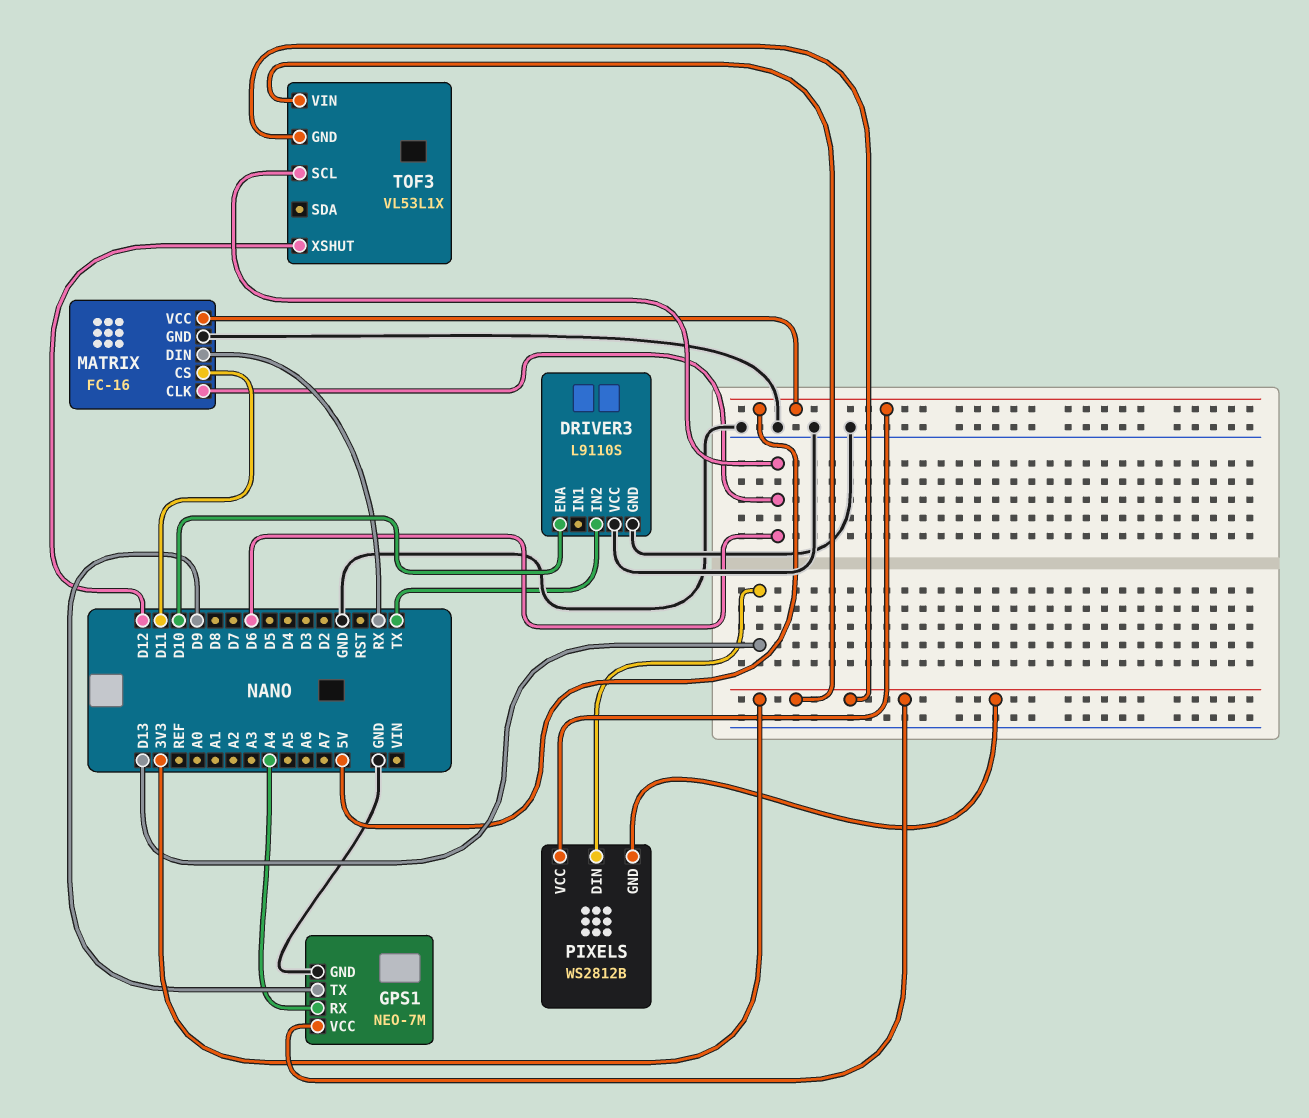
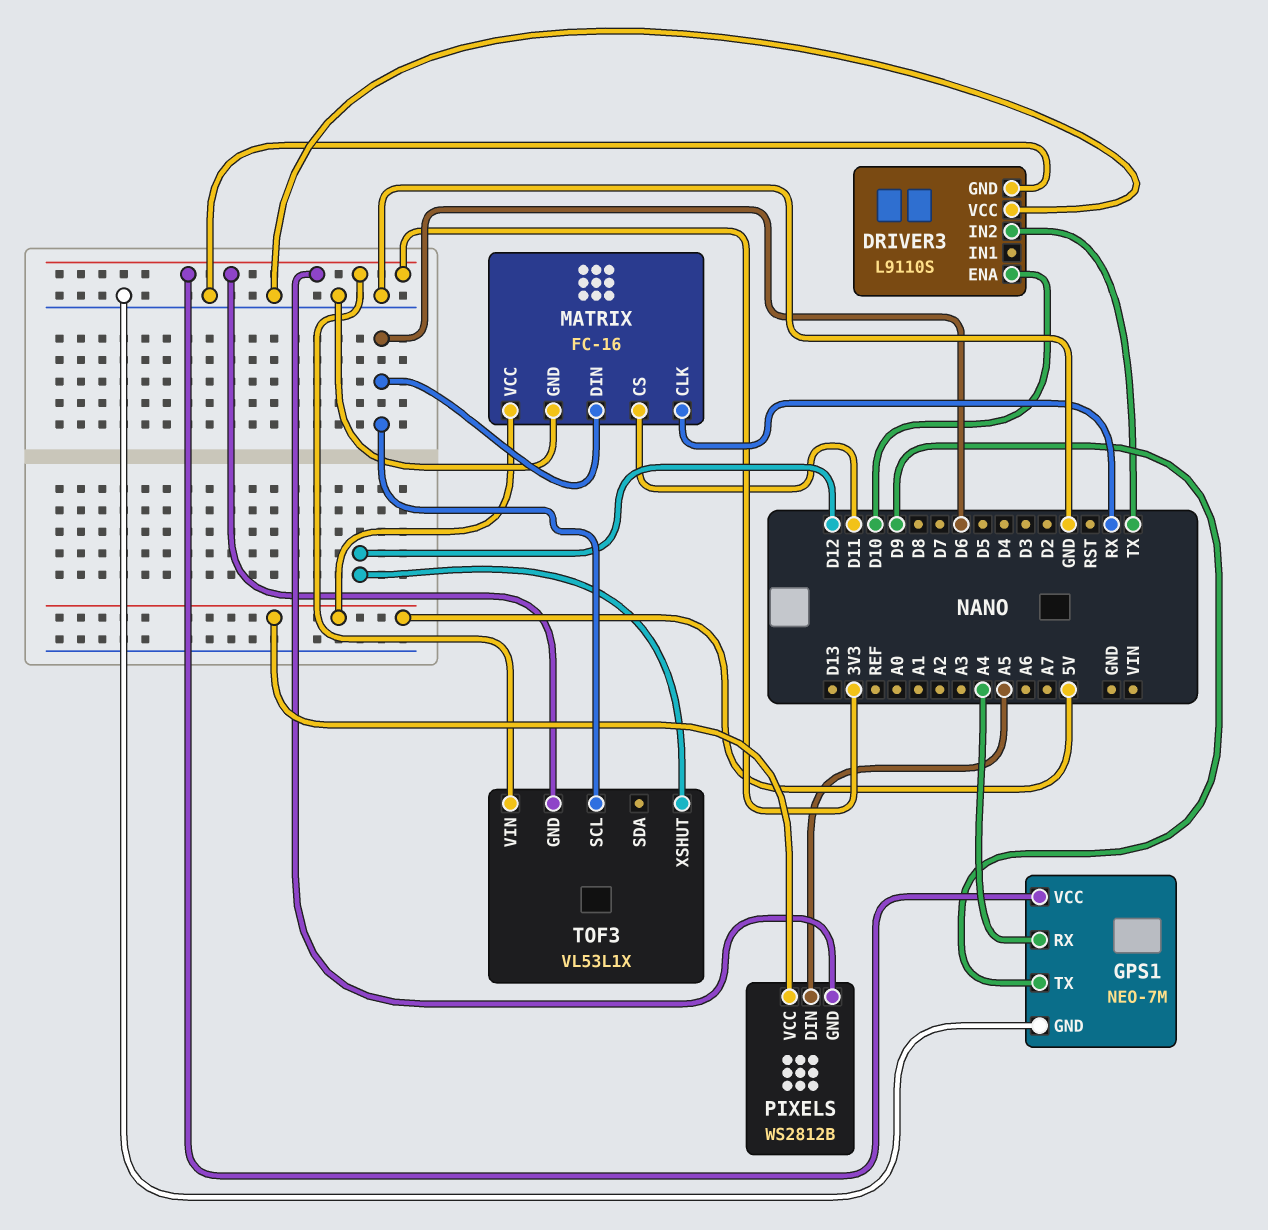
MATRIX pin CLK: D6 -> RX
MATRIX pin DIN: RX -> D6
PIXELS pin DIN: D13 -> A5

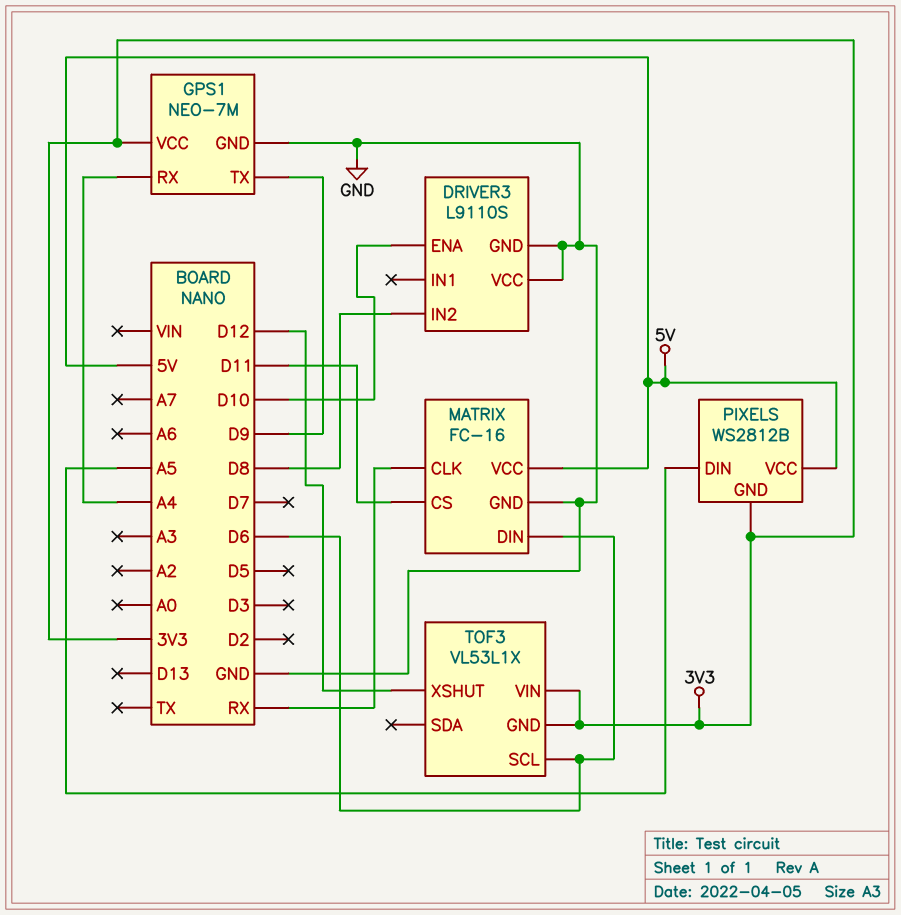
DRIVER3 pin IN2: TX -> D8

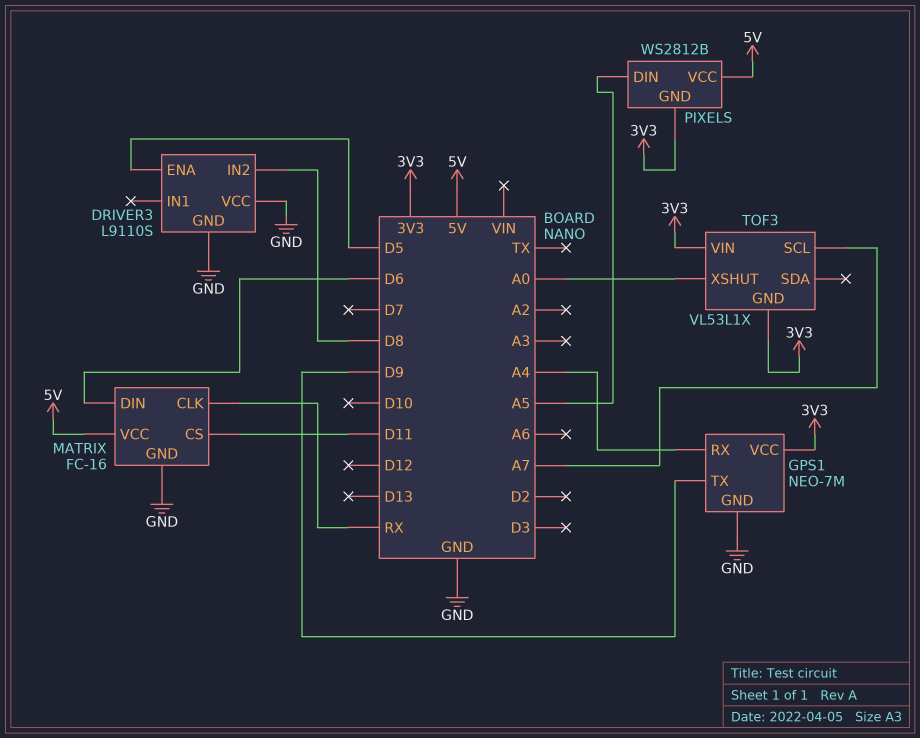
DRIVER3 pin ENA: D10 -> D5
TOF3 pin SCL: D6 -> A7
TOF3 pin XSHUT: D12 -> A0

